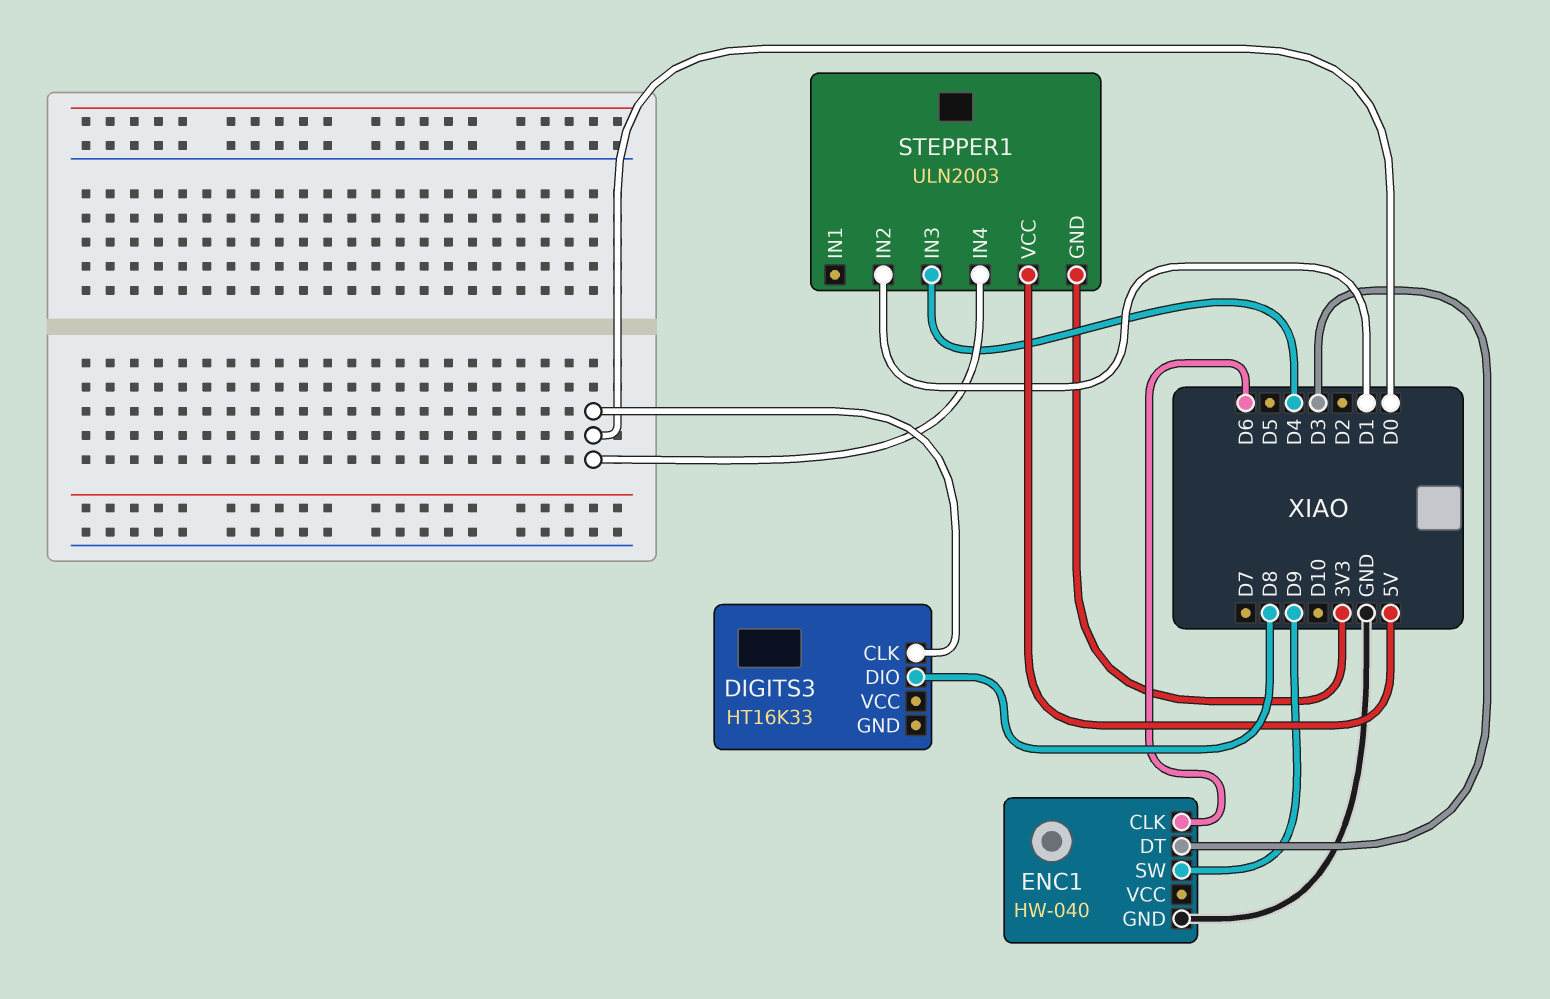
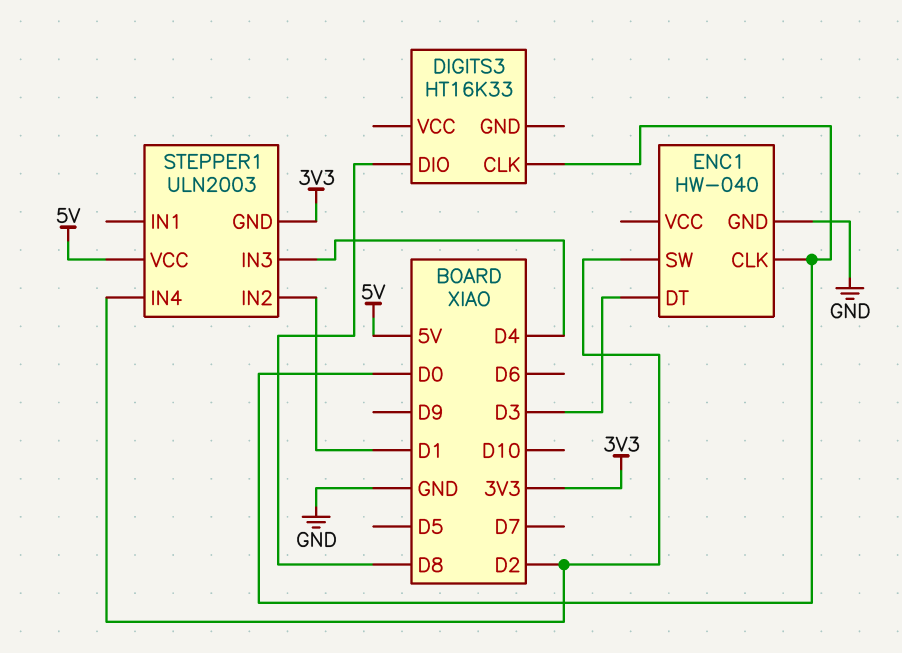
ENC1 pin CLK: D6 -> D0
ENC1 pin SW: D9 -> D2
STEPPER1 pin IN4: D0 -> D2

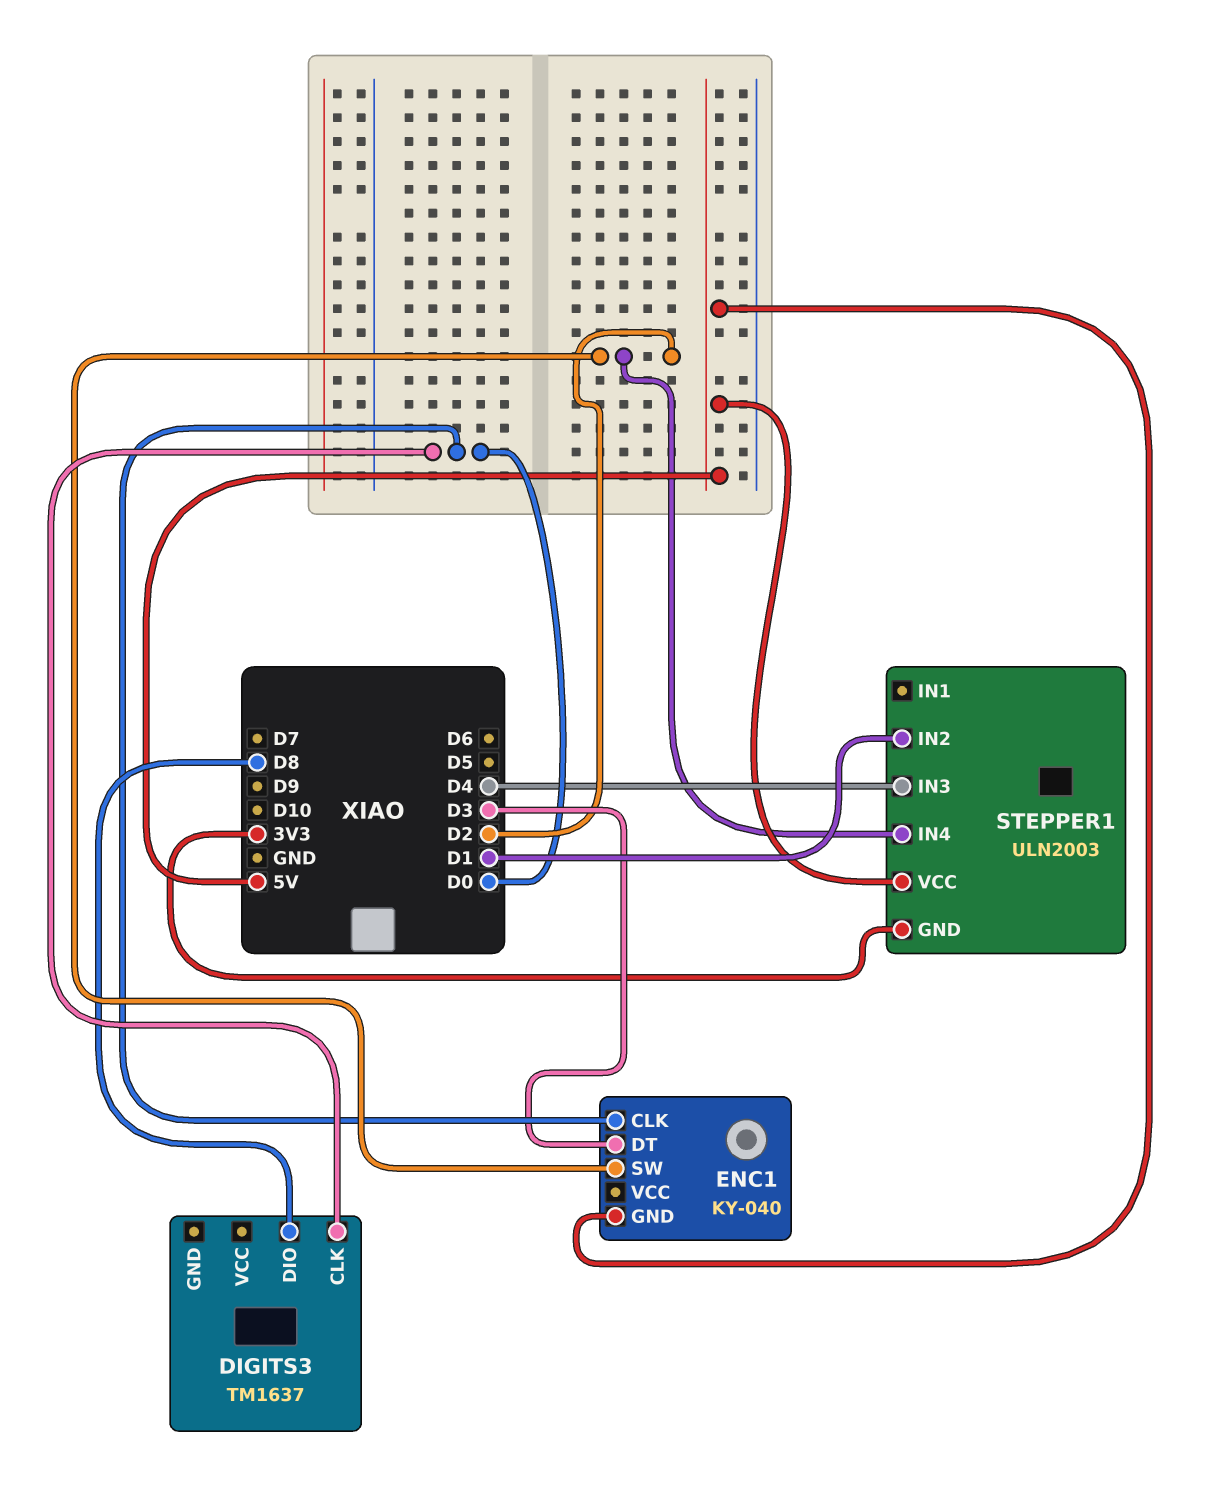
DIGITS3: HT16K33 -> TM1637
ENC1: HW-040 -> KY-040
ENC1 pin GND: GND -> 5V

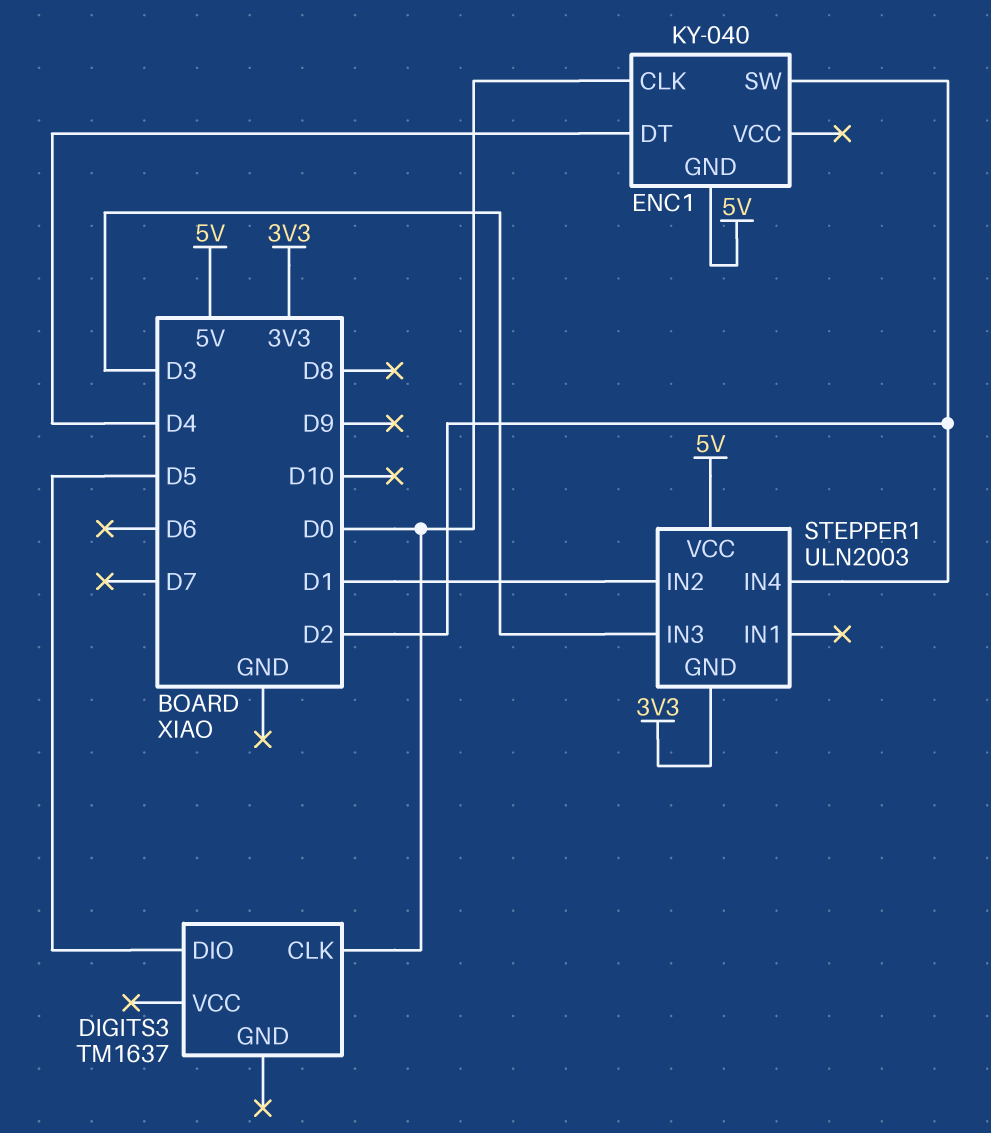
DIGITS3 pin DIO: D8 -> D5
ENC1 pin DT: D3 -> D4
STEPPER1 pin IN3: D4 -> D3

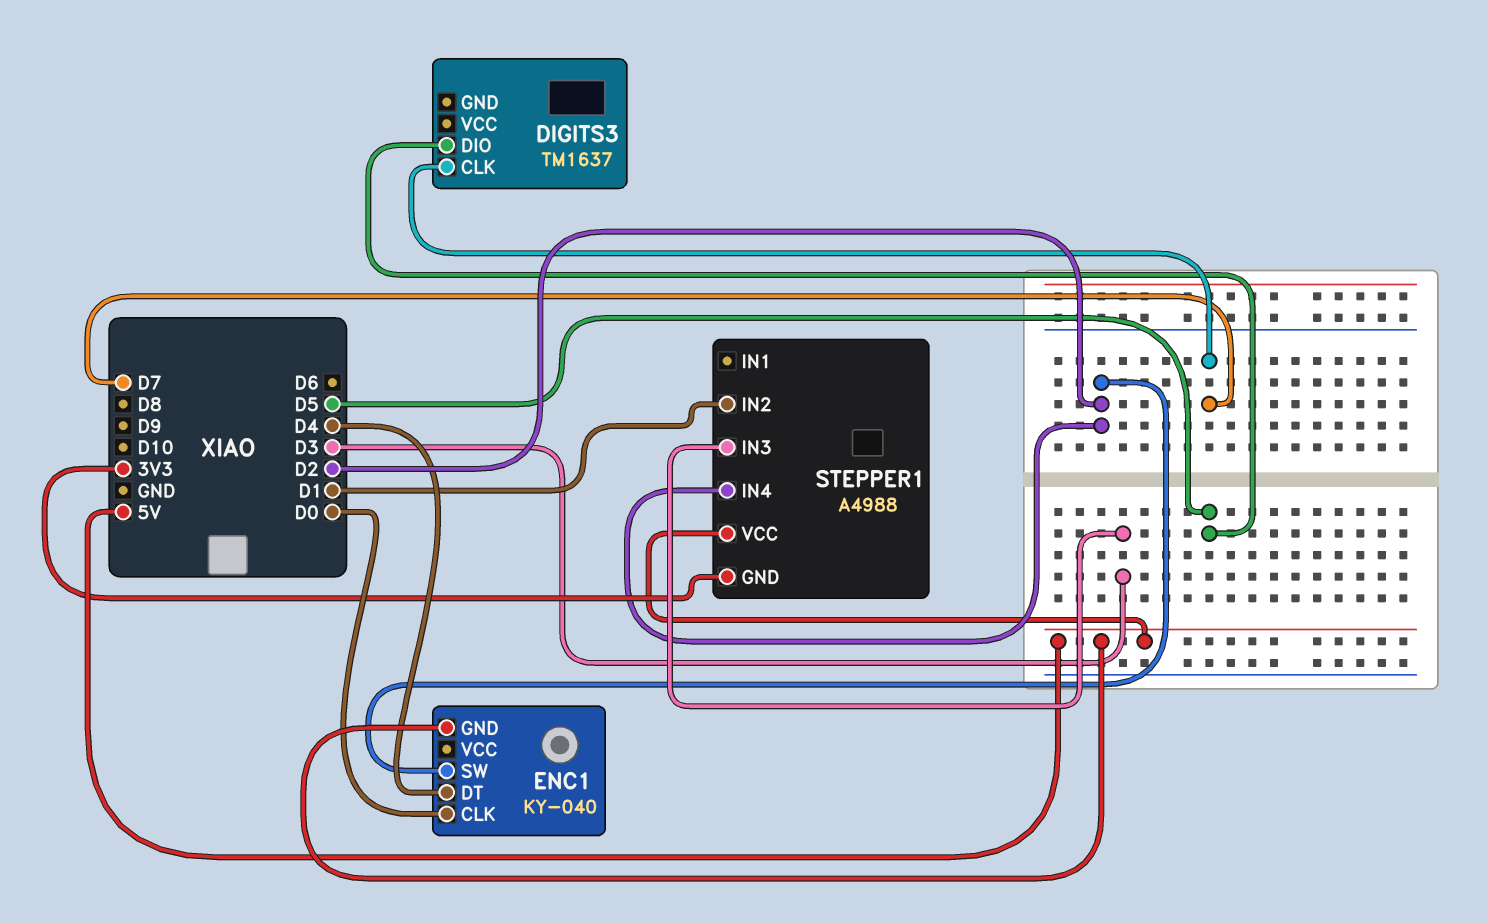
DIGITS3 pin CLK: D0 -> D7
STEPPER1: ULN2003 -> A4988

